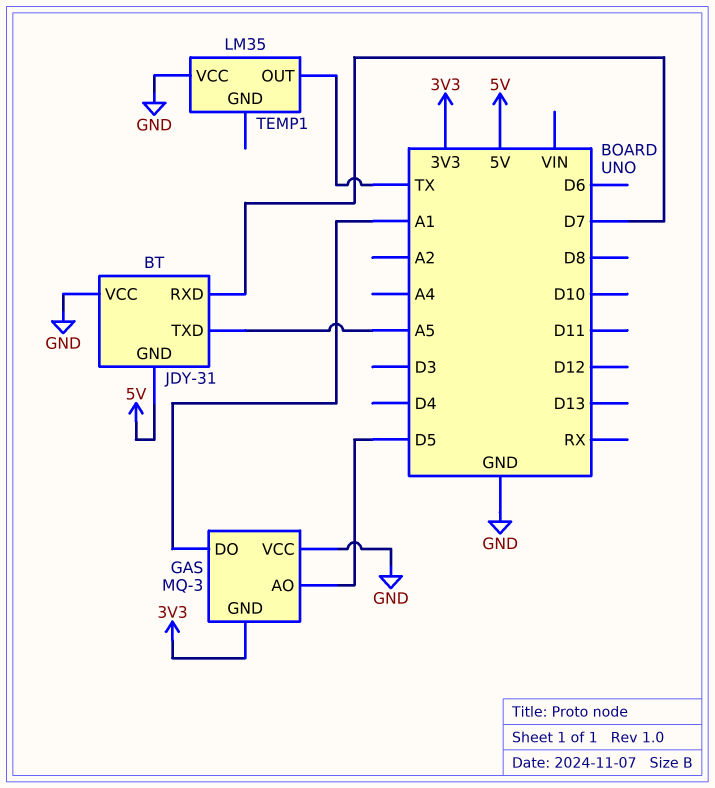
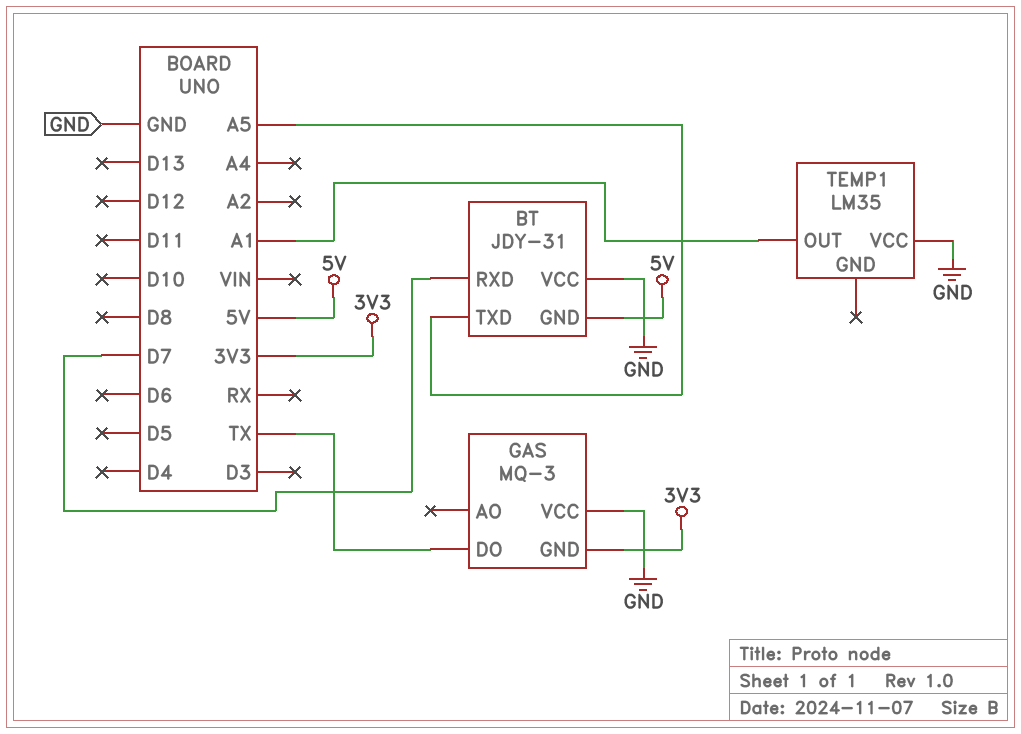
GAS pin AO: D5 -> none
GAS pin DO: A1 -> TX
TEMP1 pin OUT: TX -> A1

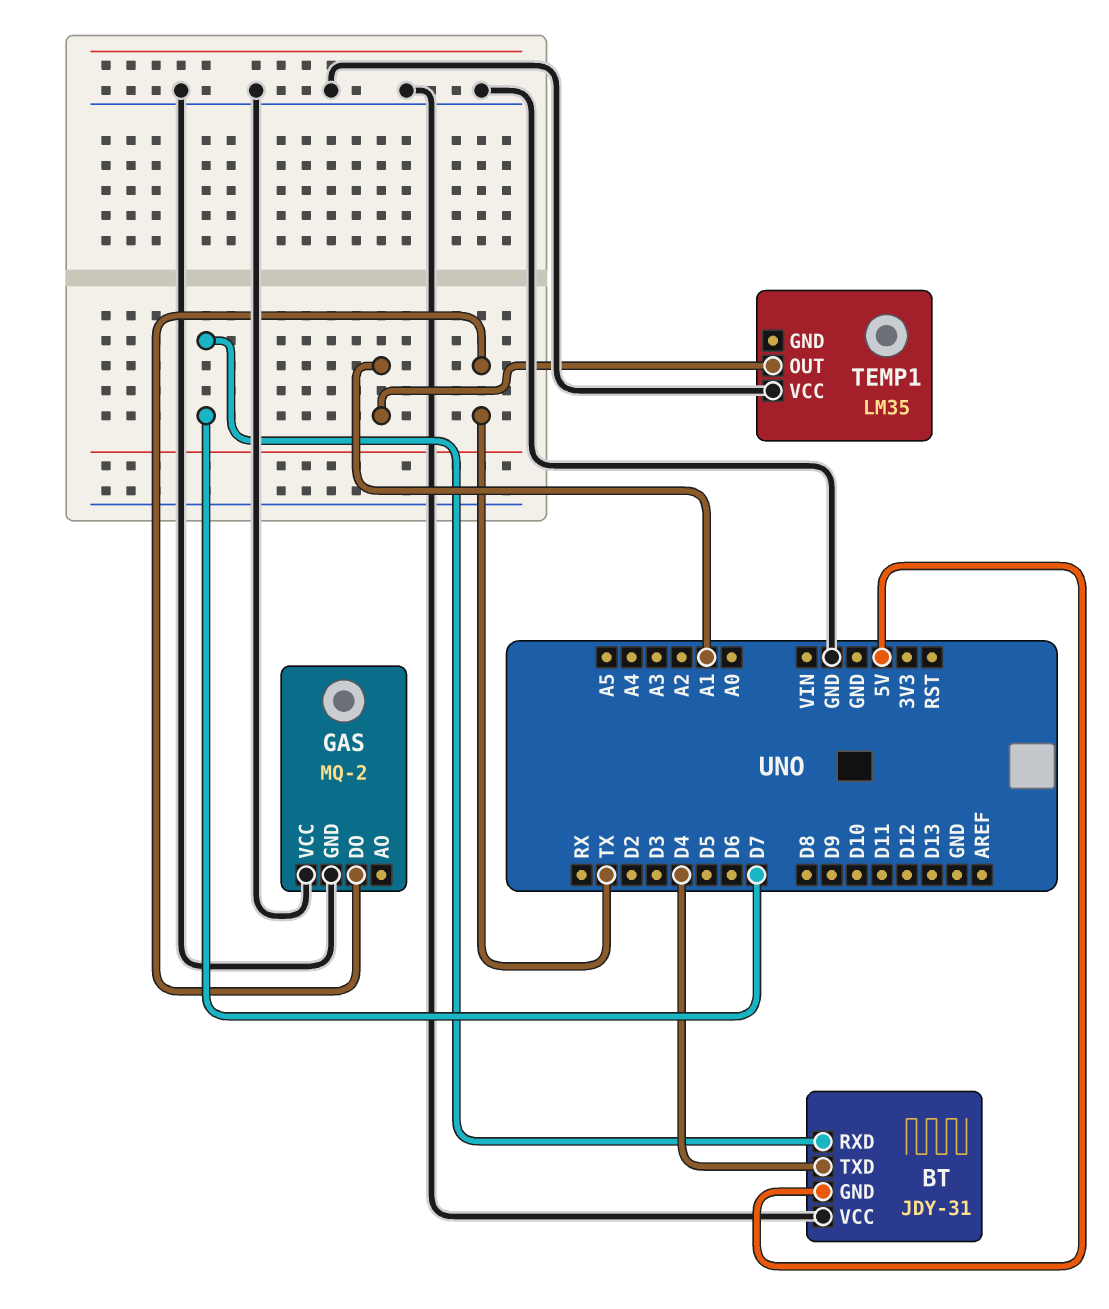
BT pin TXD: A5 -> D4
GAS: MQ-3 -> MQ-2
GAS pin GND: 3V3 -> GND

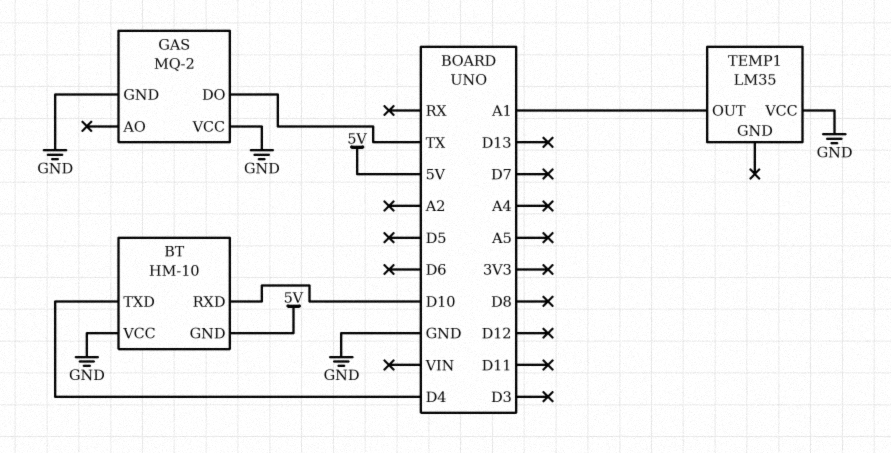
BT: JDY-31 -> HM-10
BT pin RXD: D7 -> D10

